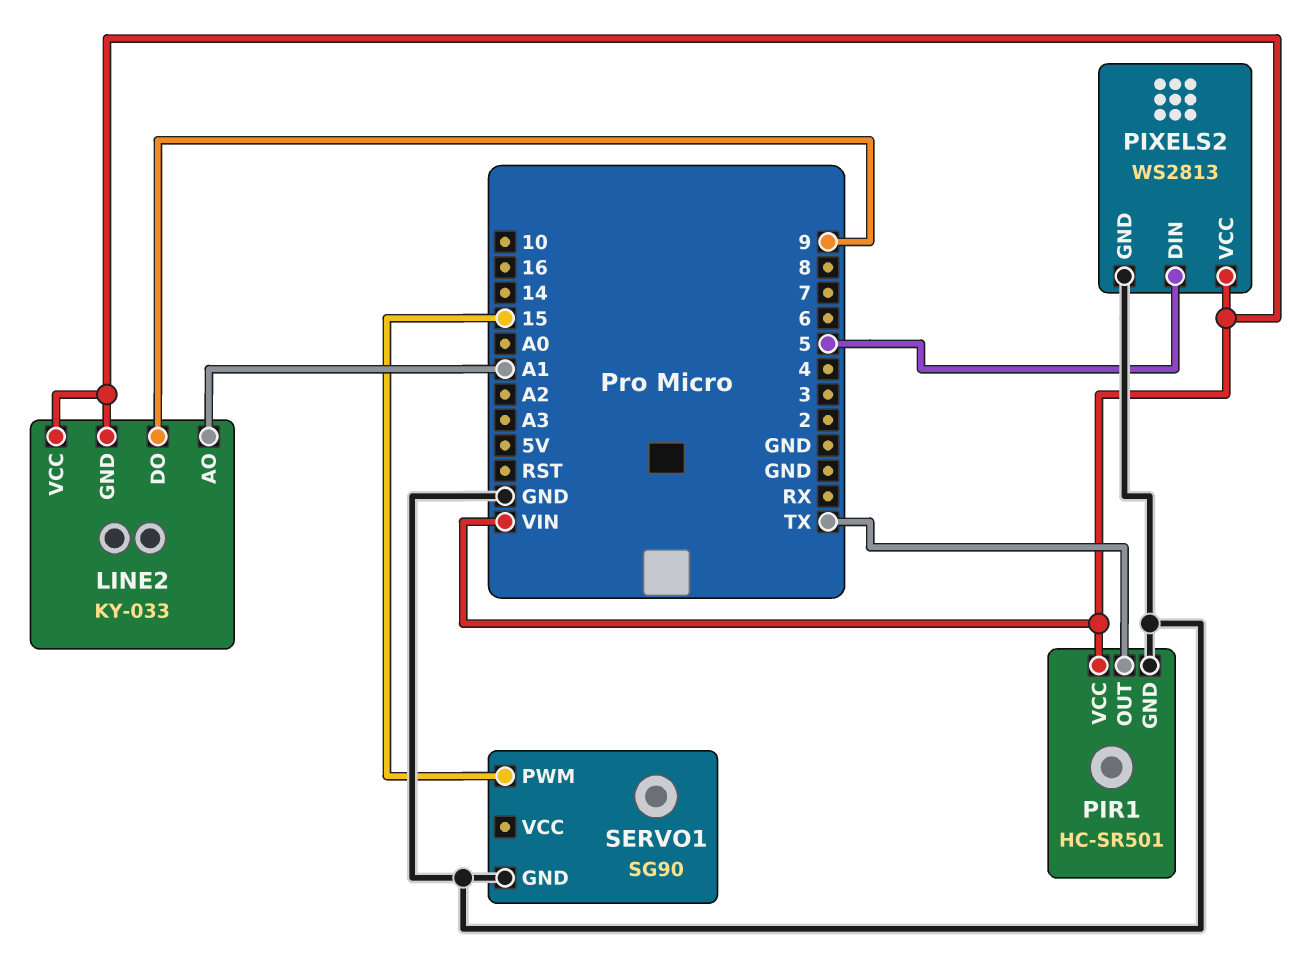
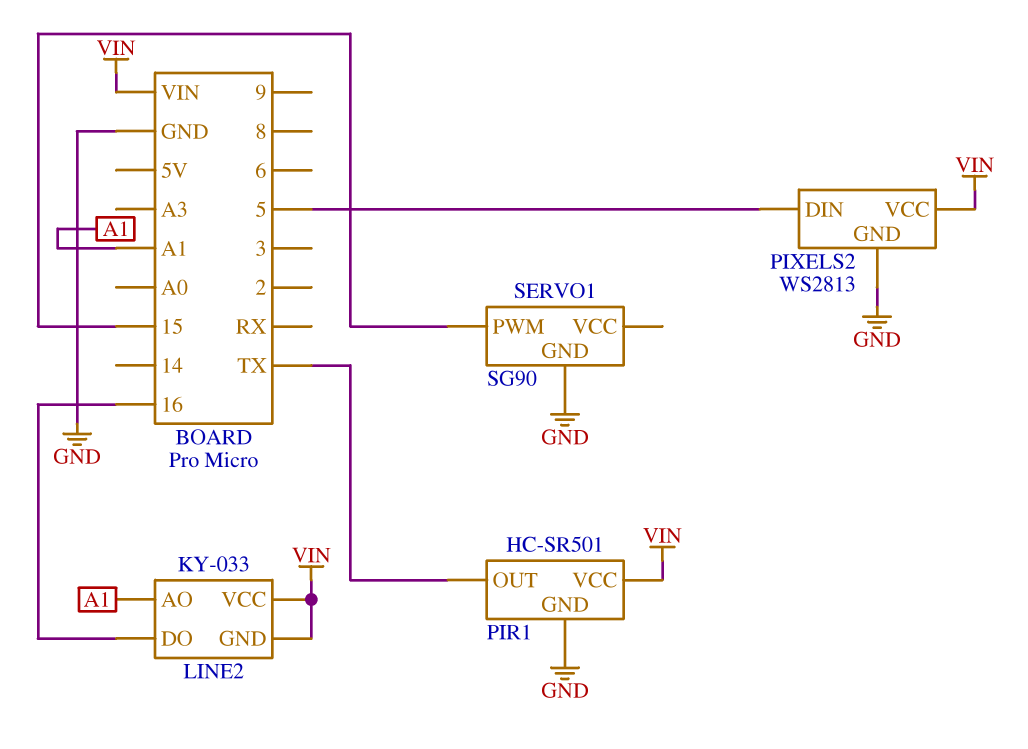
LINE2 pin DO: 9 -> 16

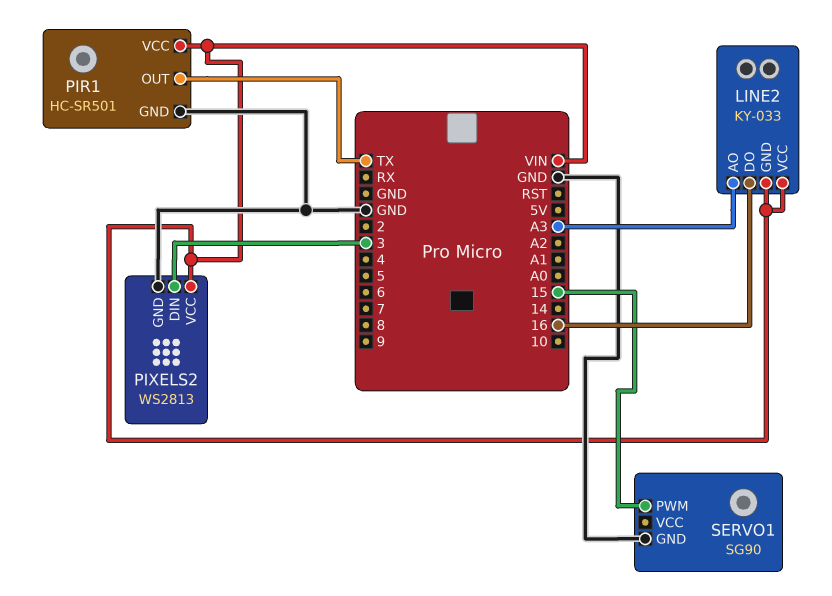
LINE2 pin AO: A1 -> A3
PIXELS2 pin DIN: 5 -> 3

